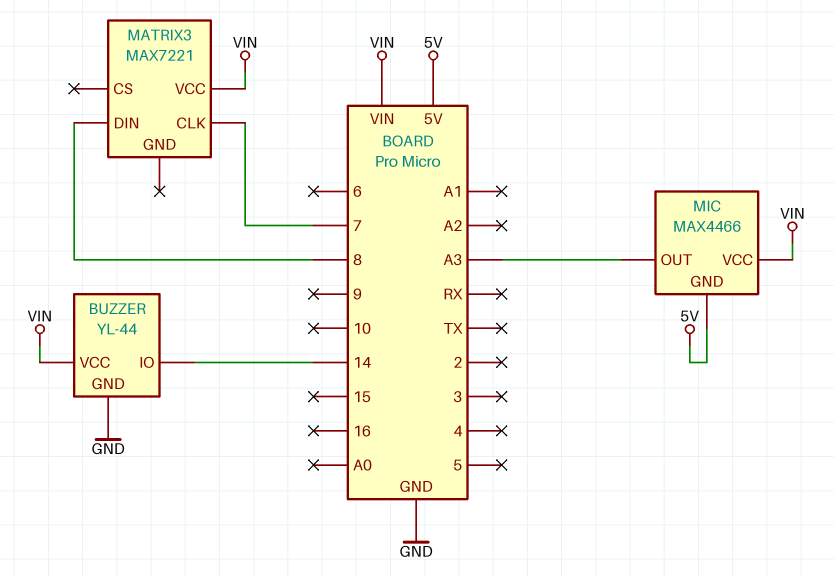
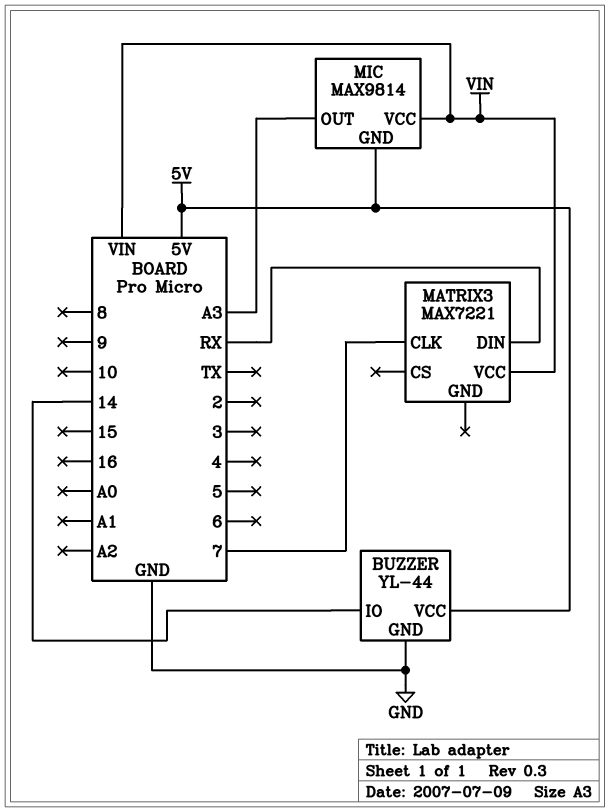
BUZZER pin VCC: VIN -> 5V
MATRIX3 pin DIN: 8 -> RX
MIC: MAX4466 -> MAX9814

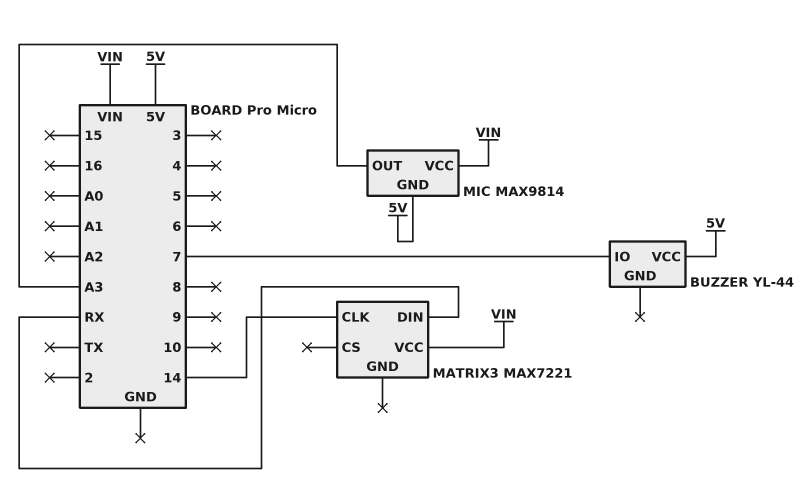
BUZZER pin GND: GND -> none
BUZZER pin IO: 14 -> 7
MATRIX3 pin CLK: 7 -> 14

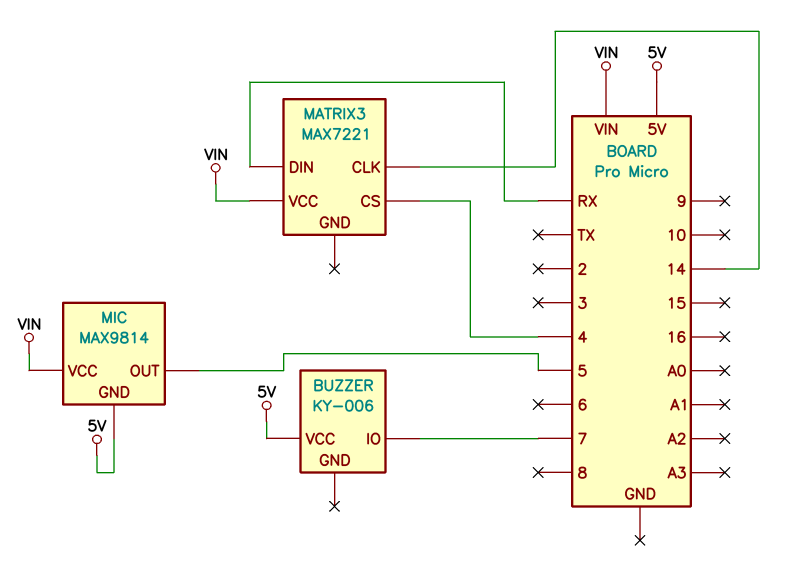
BUZZER: YL-44 -> KY-006
MATRIX3 pin CS: none -> 4
MIC pin OUT: A3 -> 5

